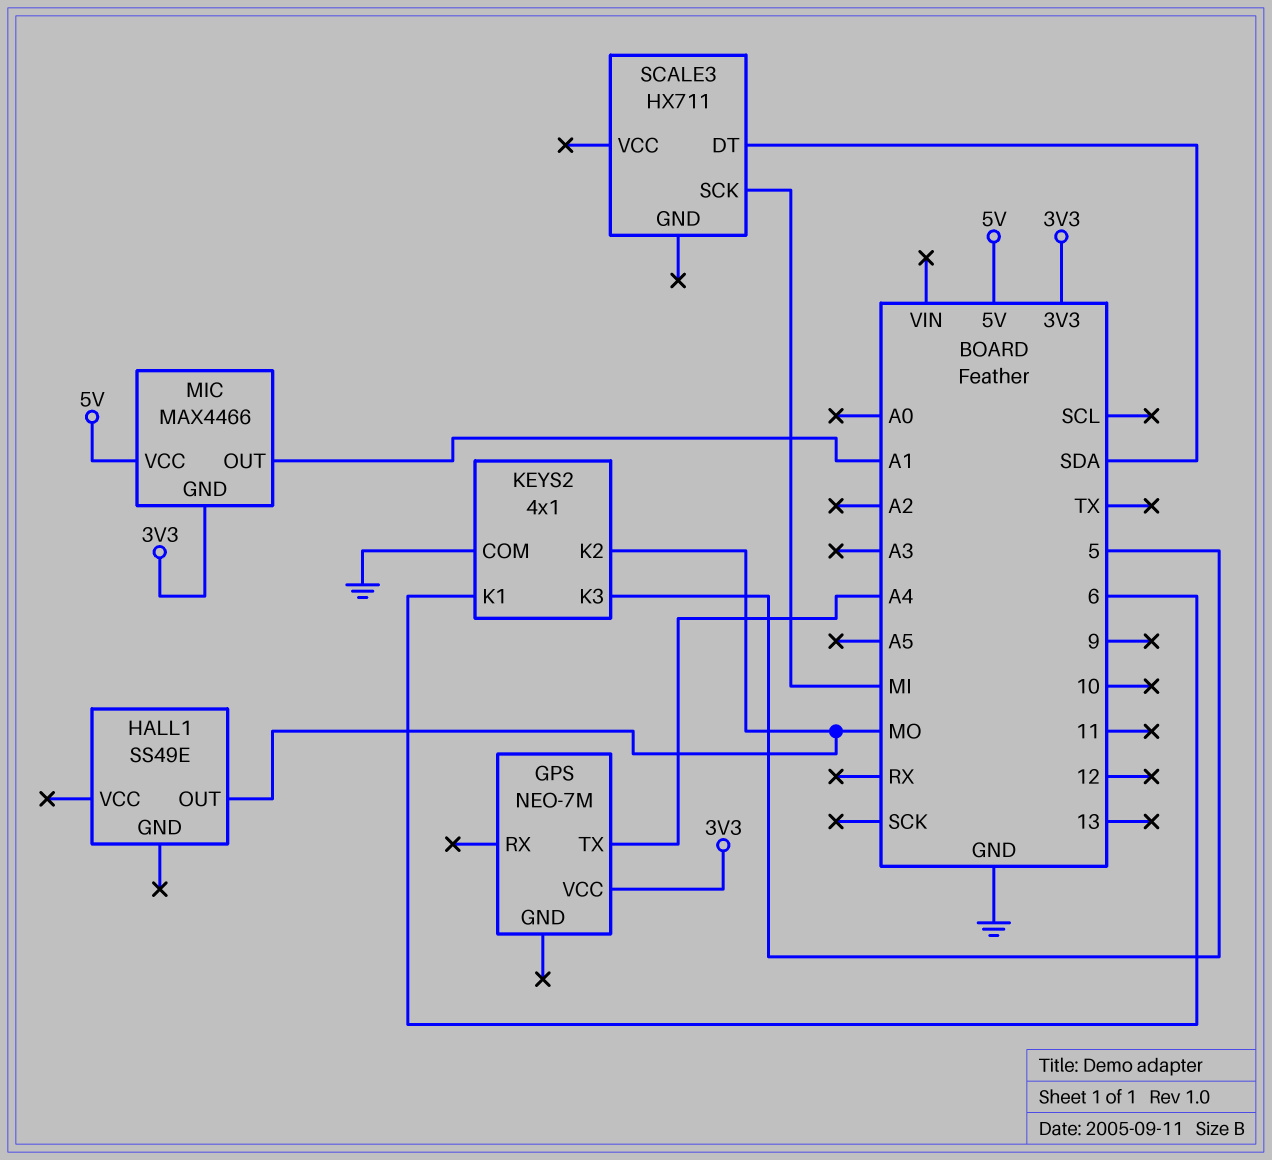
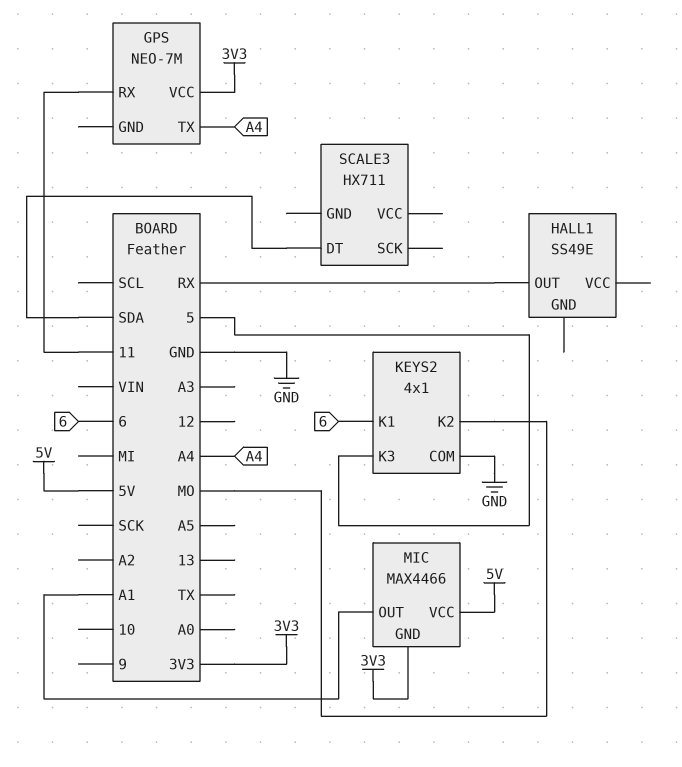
GPS pin RX: none -> 11
HALL1 pin OUT: MO -> RX
SCALE3 pin SCK: MI -> none

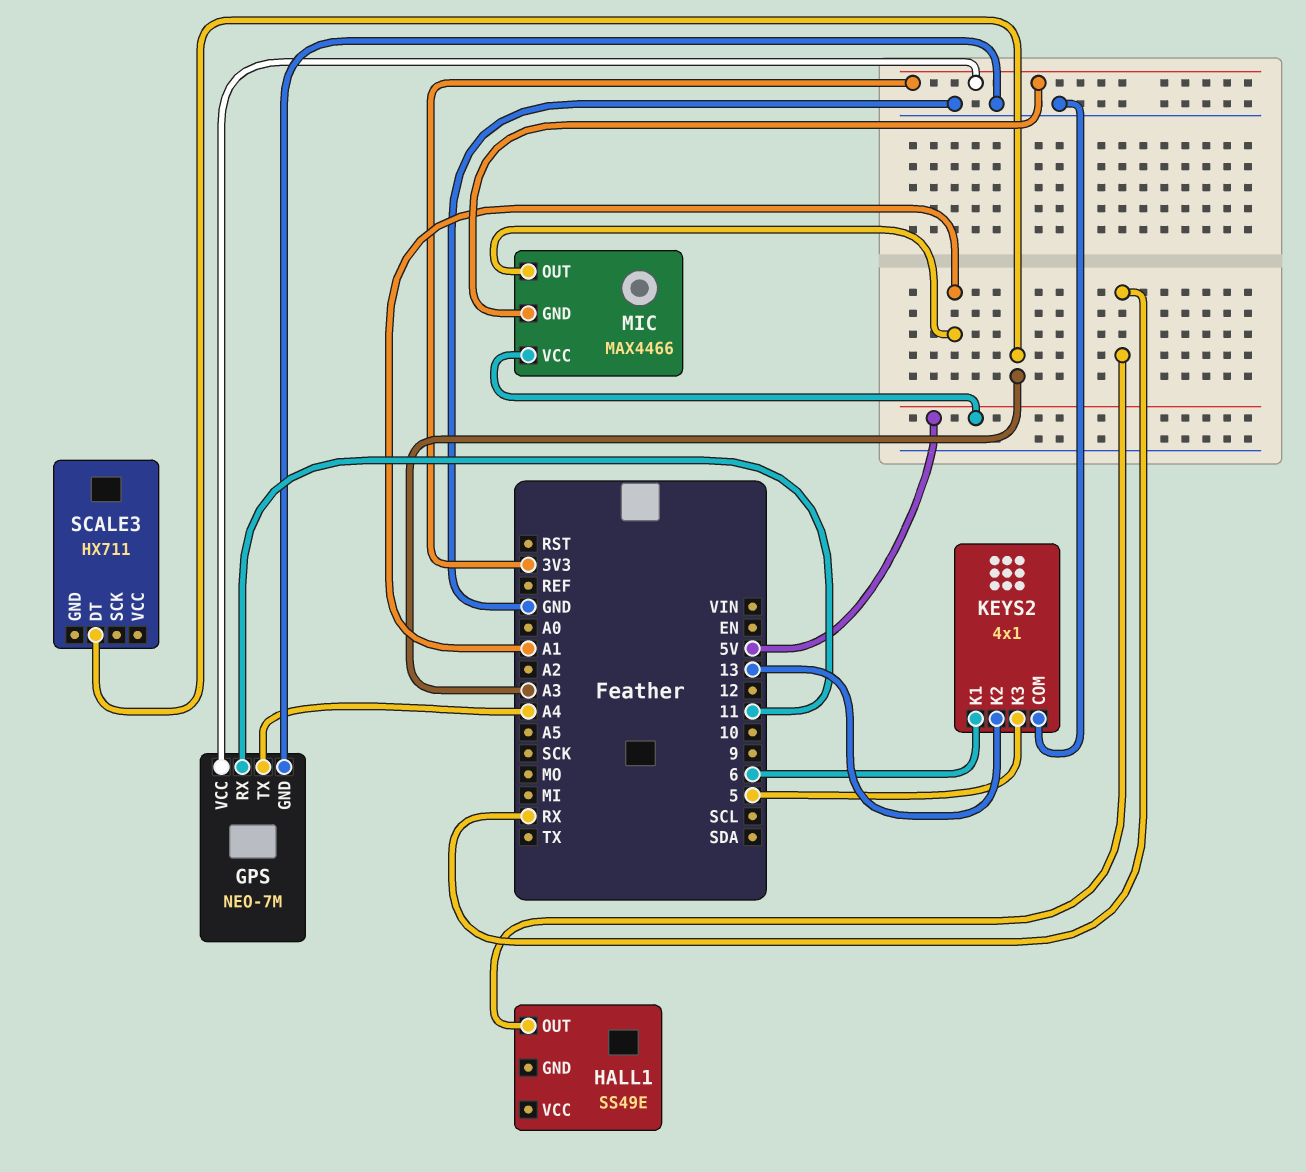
GPS pin GND: none -> GND
KEYS2 pin K2: MO -> 13
SCALE3 pin DT: SDA -> A3

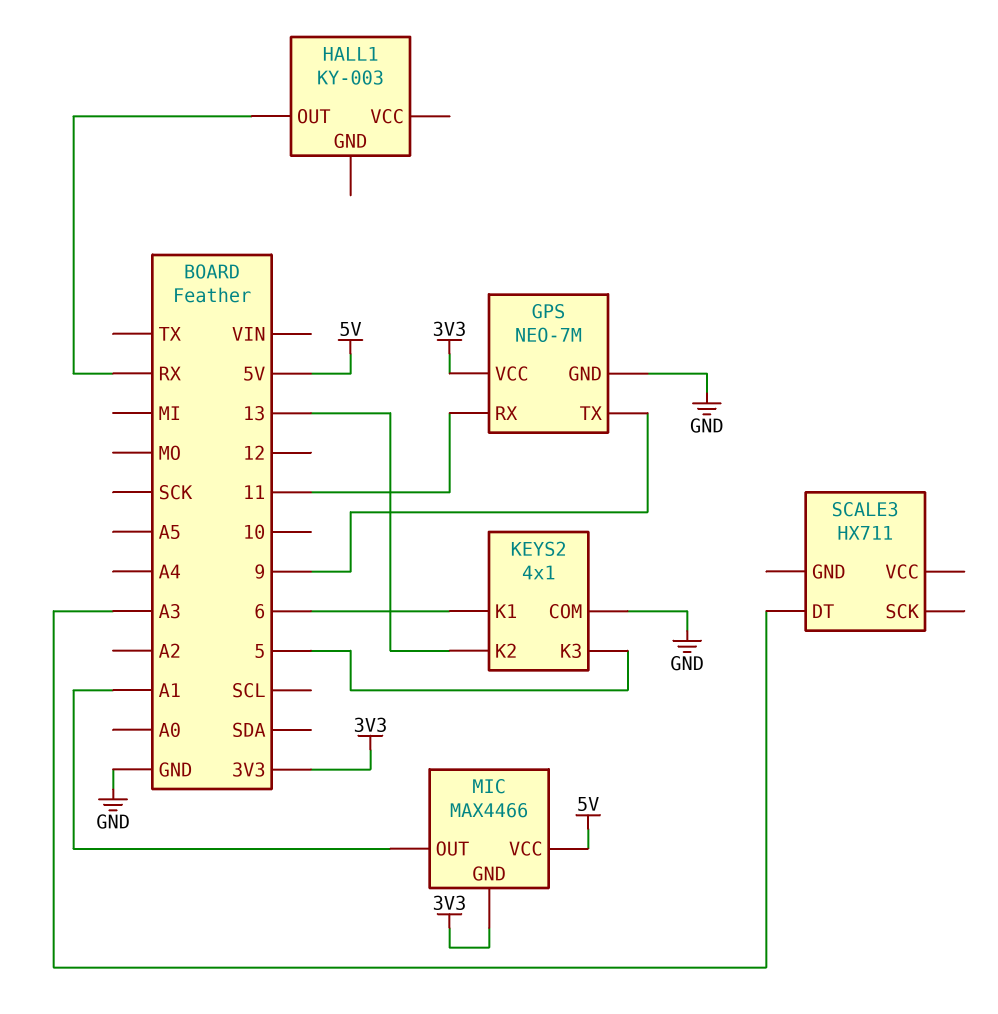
GPS pin TX: A4 -> 9
HALL1: SS49E -> KY-003

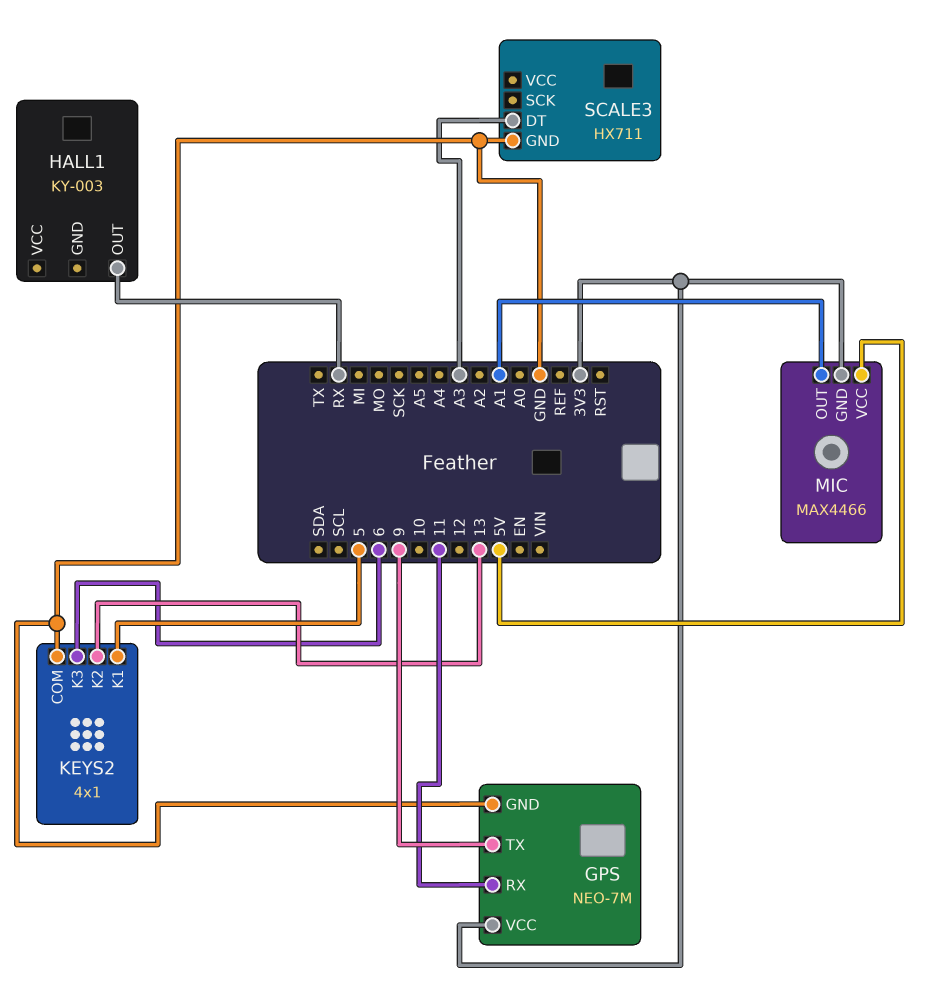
KEYS2 pin K1: 6 -> 5
KEYS2 pin K3: 5 -> 6
SCALE3 pin GND: none -> GND

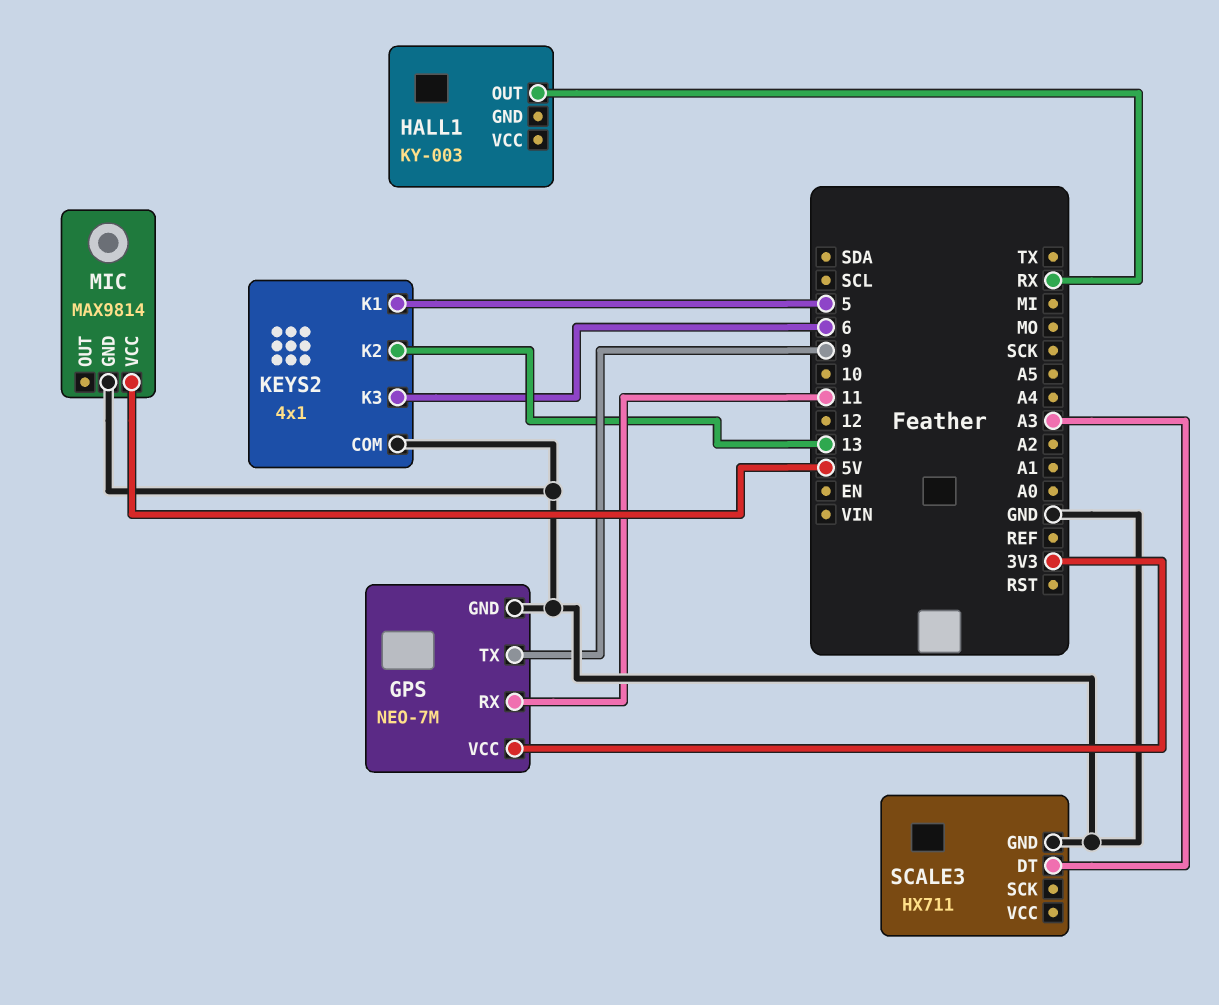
MIC: MAX4466 -> MAX9814
MIC pin GND: 3V3 -> GND
MIC pin OUT: A1 -> none

